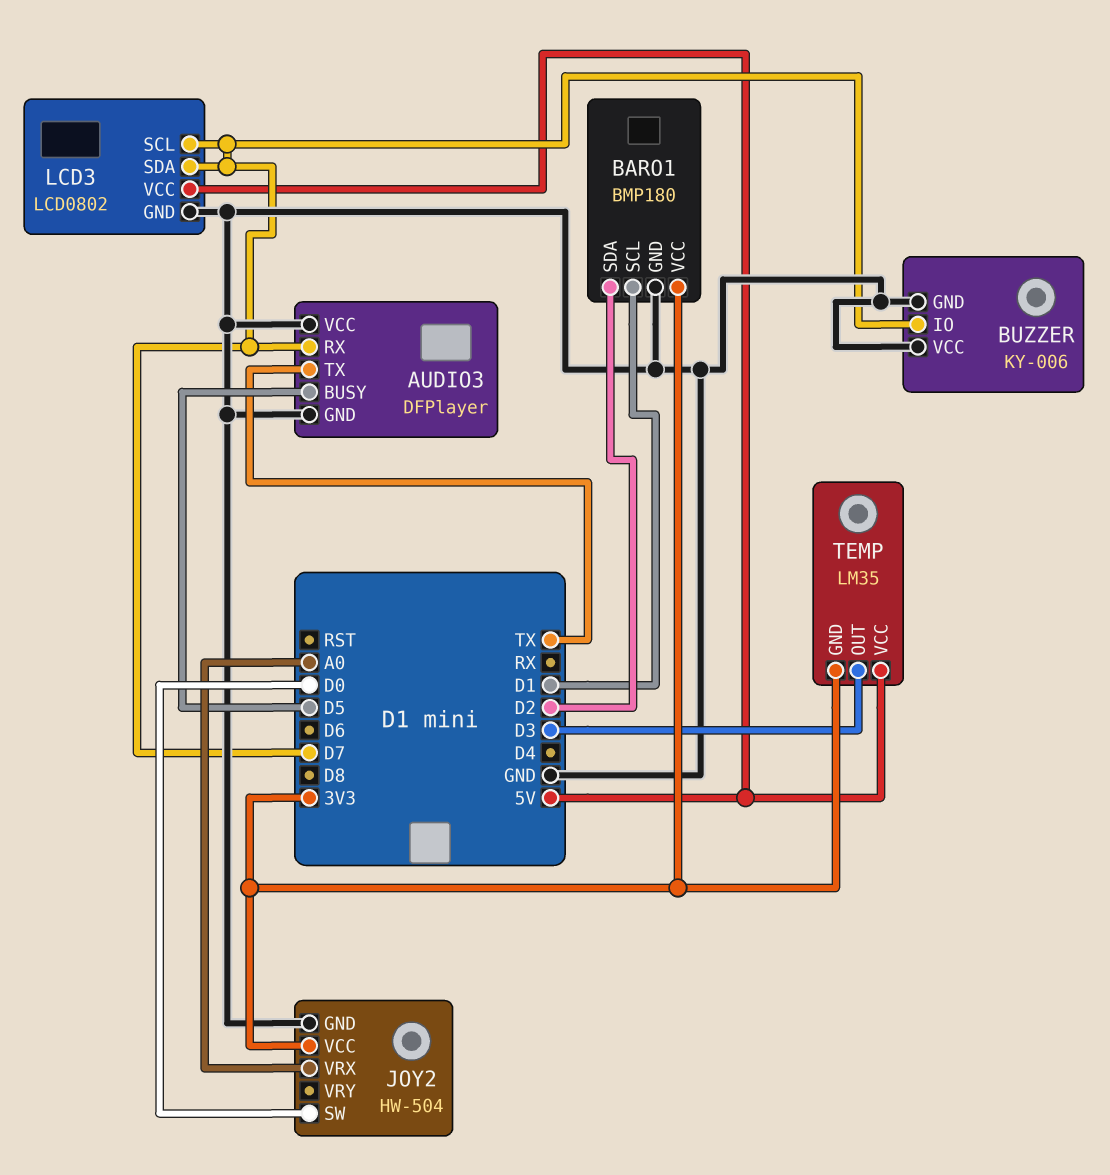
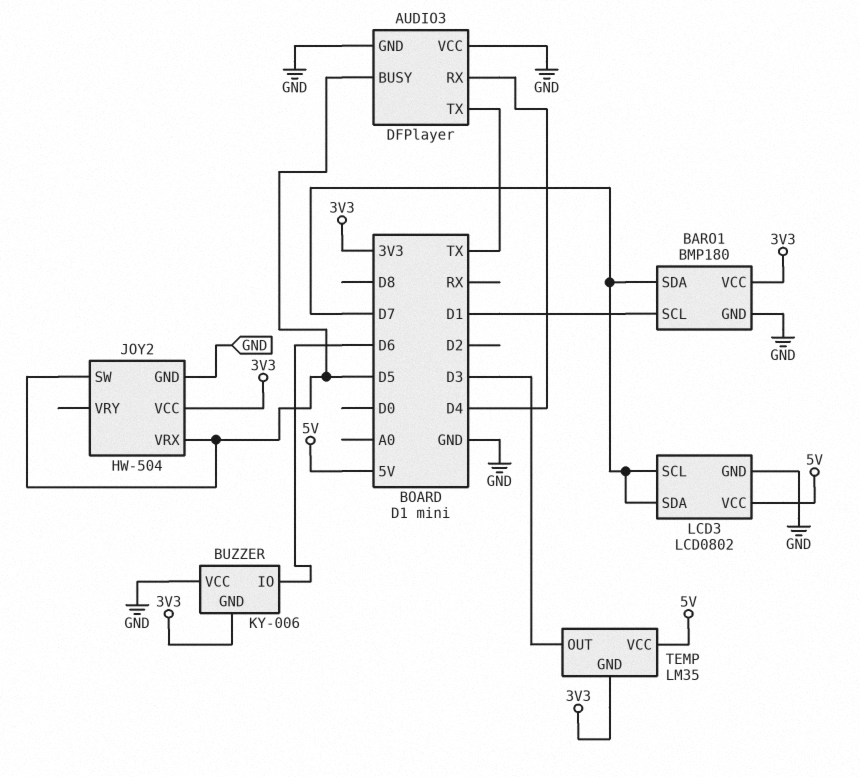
AUDIO3 pin RX: D7 -> D4
BARO1 pin SDA: D2 -> D7
BUZZER pin GND: GND -> 3V3
BUZZER pin IO: D7 -> D6
JOY2 pin SW: D0 -> D5
JOY2 pin VRX: A0 -> D5

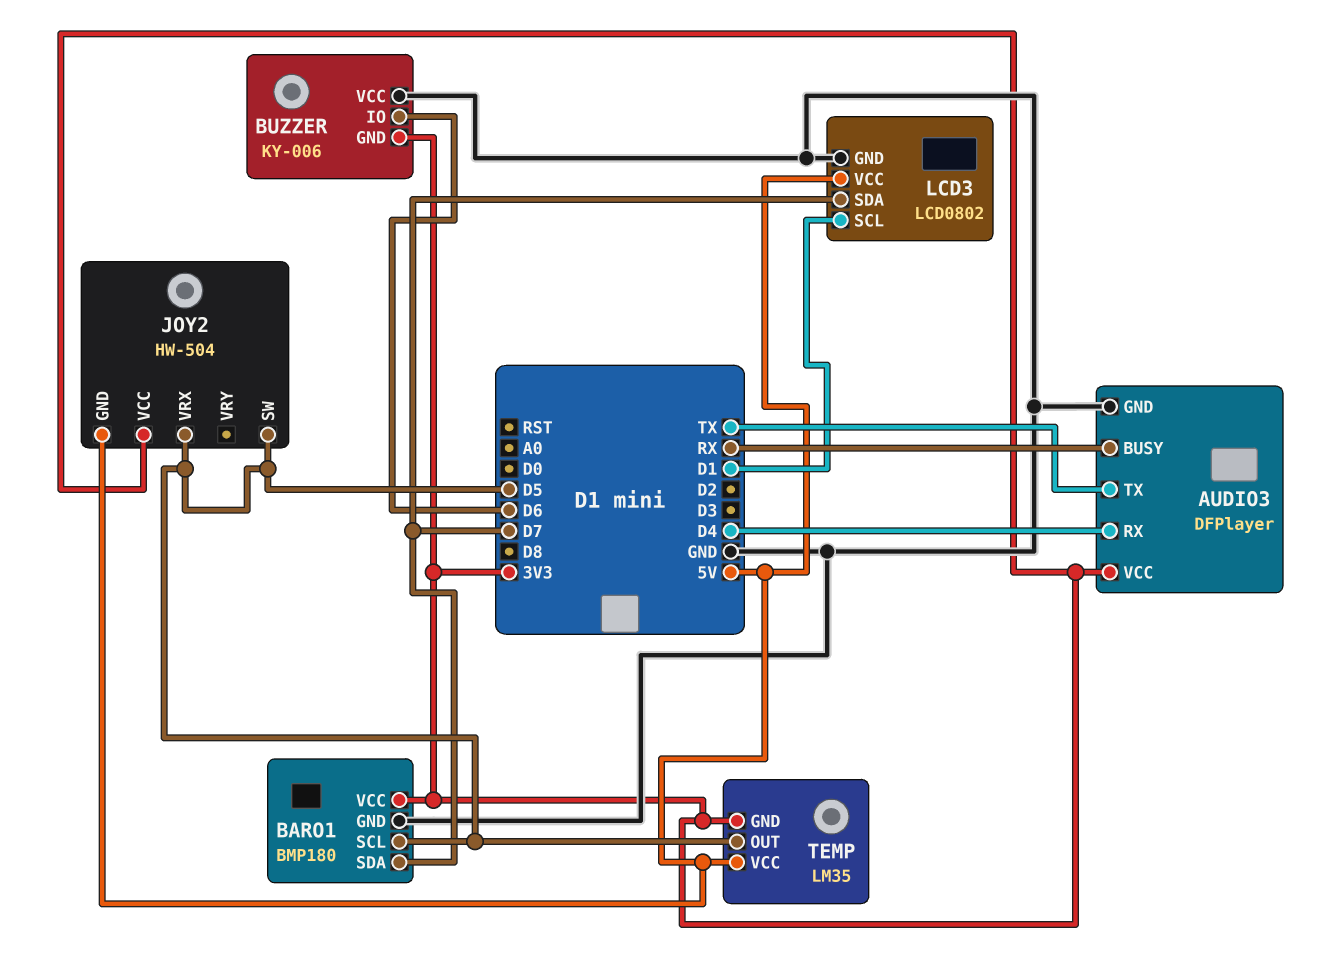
AUDIO3 pin BUSY: D5 -> RX
AUDIO3 pin VCC: GND -> 3V3
BARO1 pin SCL: D1 -> D5
JOY2 pin GND: GND -> 5V
LCD3 pin SCL: D7 -> D1
TEMP pin OUT: D3 -> D5

